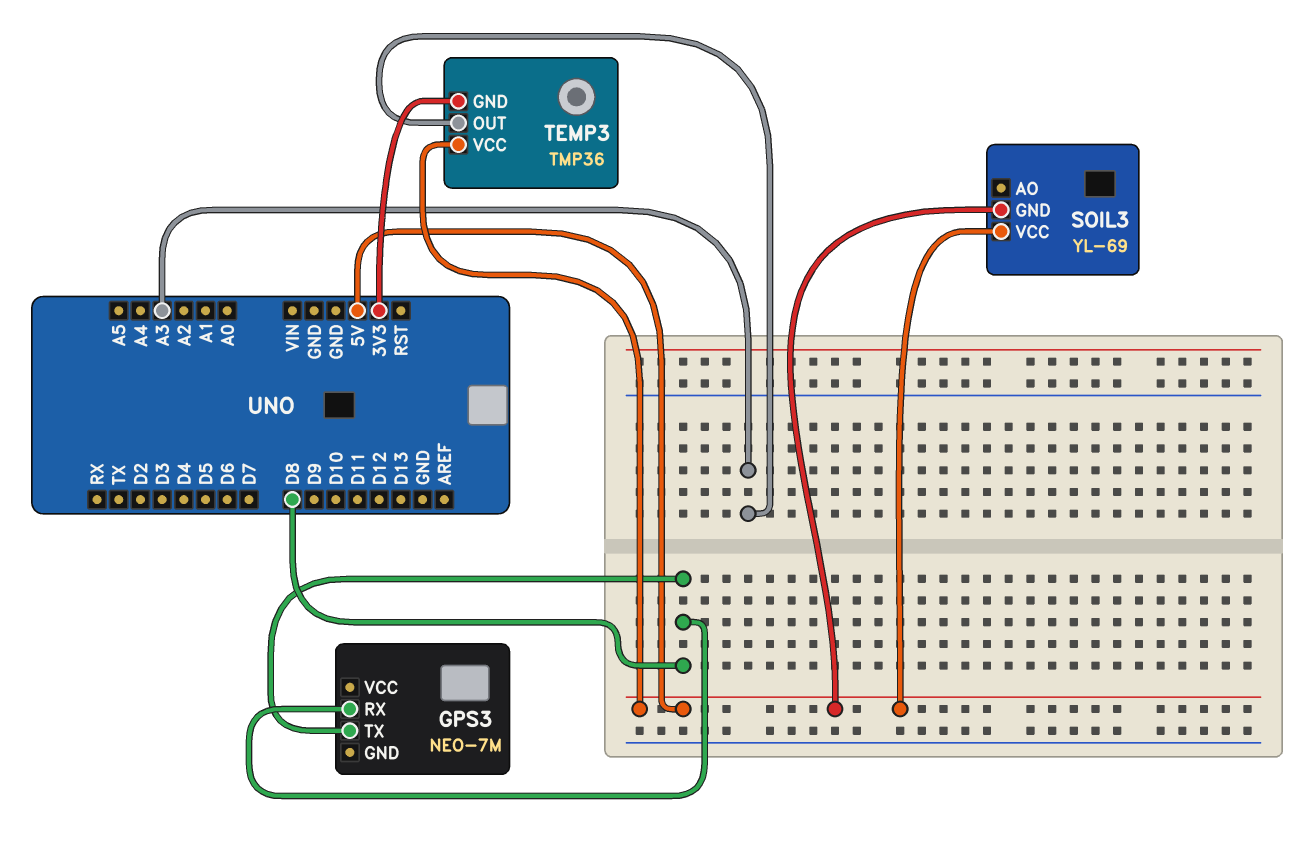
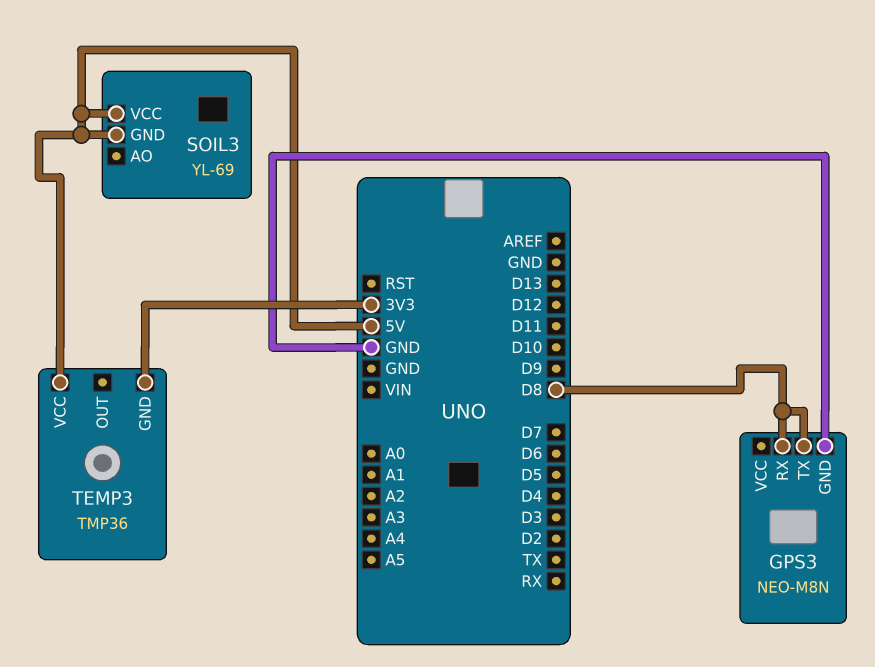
GPS3: NEO-7M -> NEO-M8N
GPS3 pin GND: none -> GND
TEMP3 pin OUT: A3 -> none

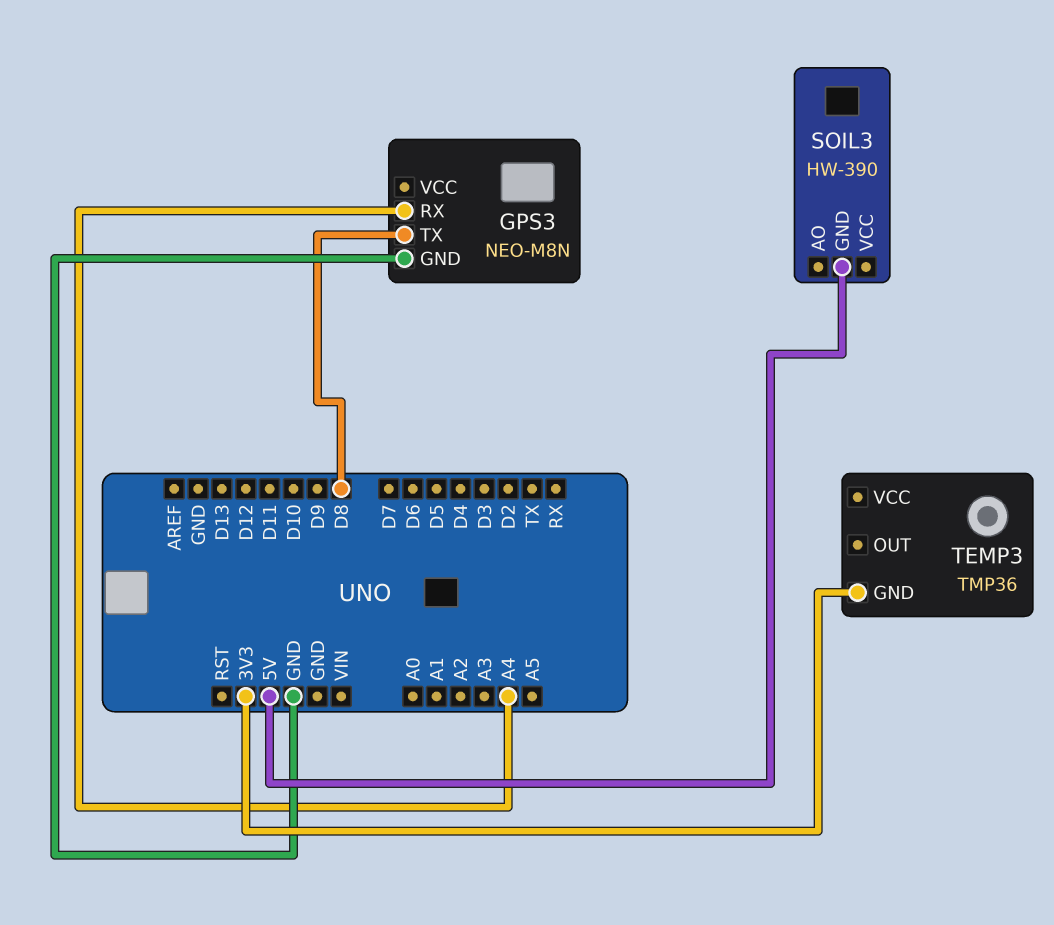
GPS3 pin RX: D8 -> A4
SOIL3: YL-69 -> HW-390
SOIL3 pin VCC: 5V -> none
TEMP3 pin VCC: 5V -> none

